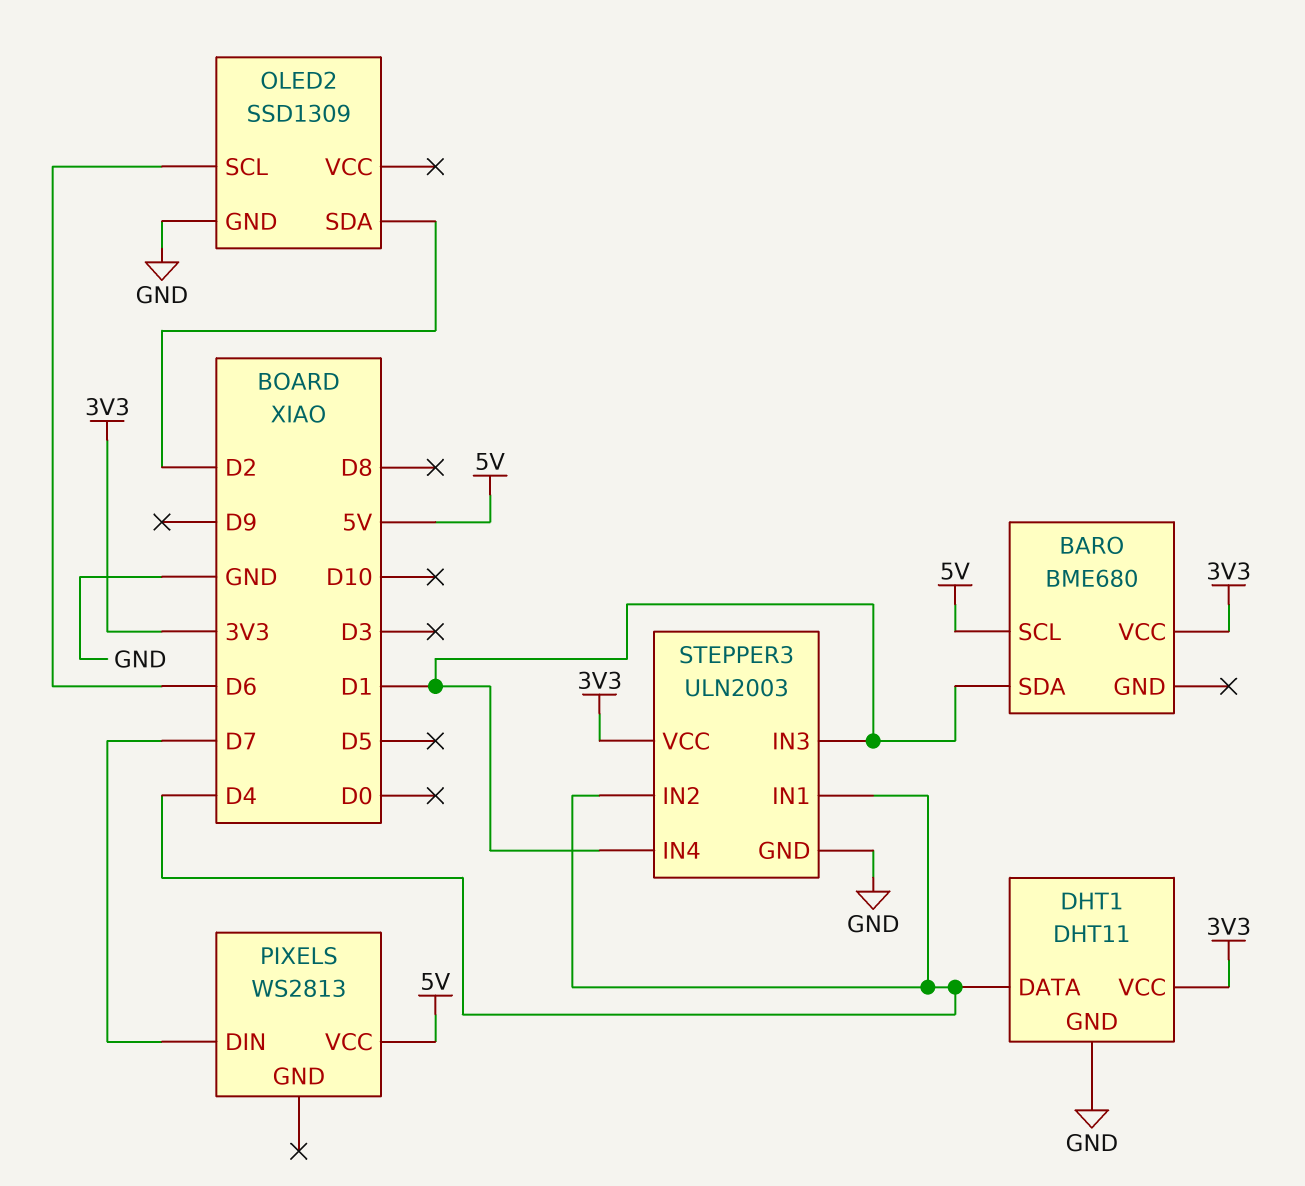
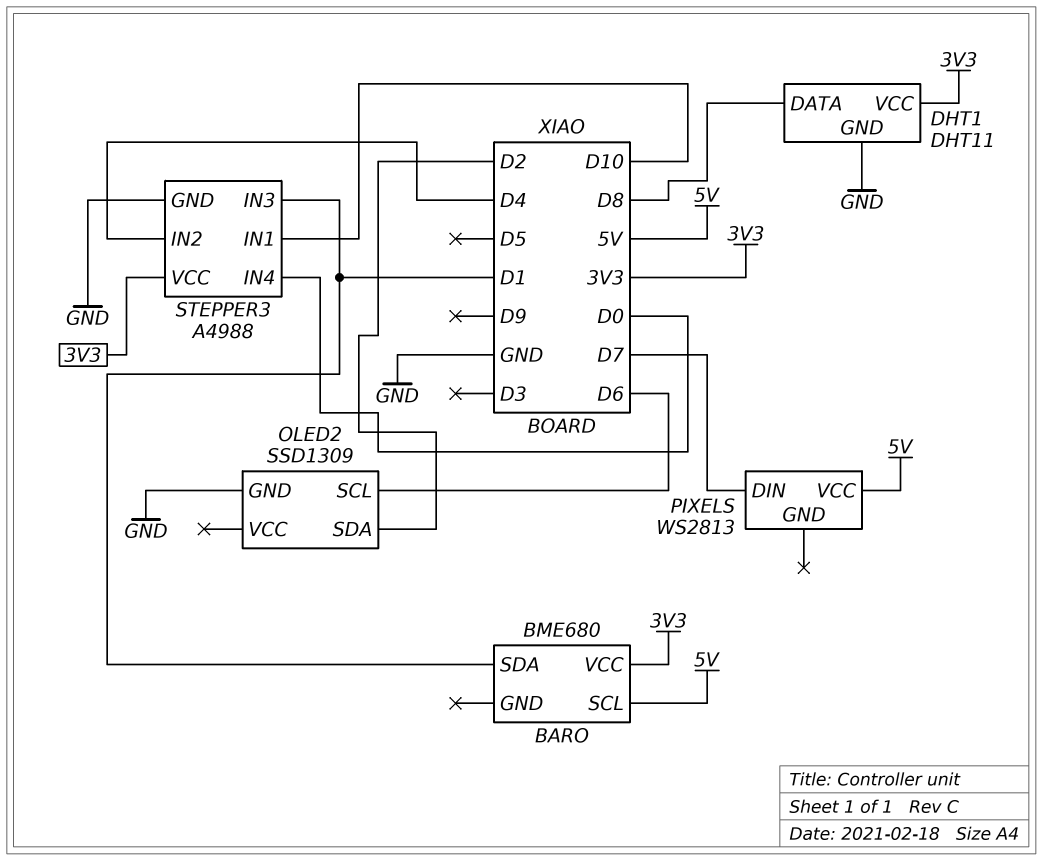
DHT1 pin DATA: D4 -> D8
STEPPER3: ULN2003 -> A4988
STEPPER3 pin IN1: D4 -> D10
STEPPER3 pin IN4: D1 -> D0

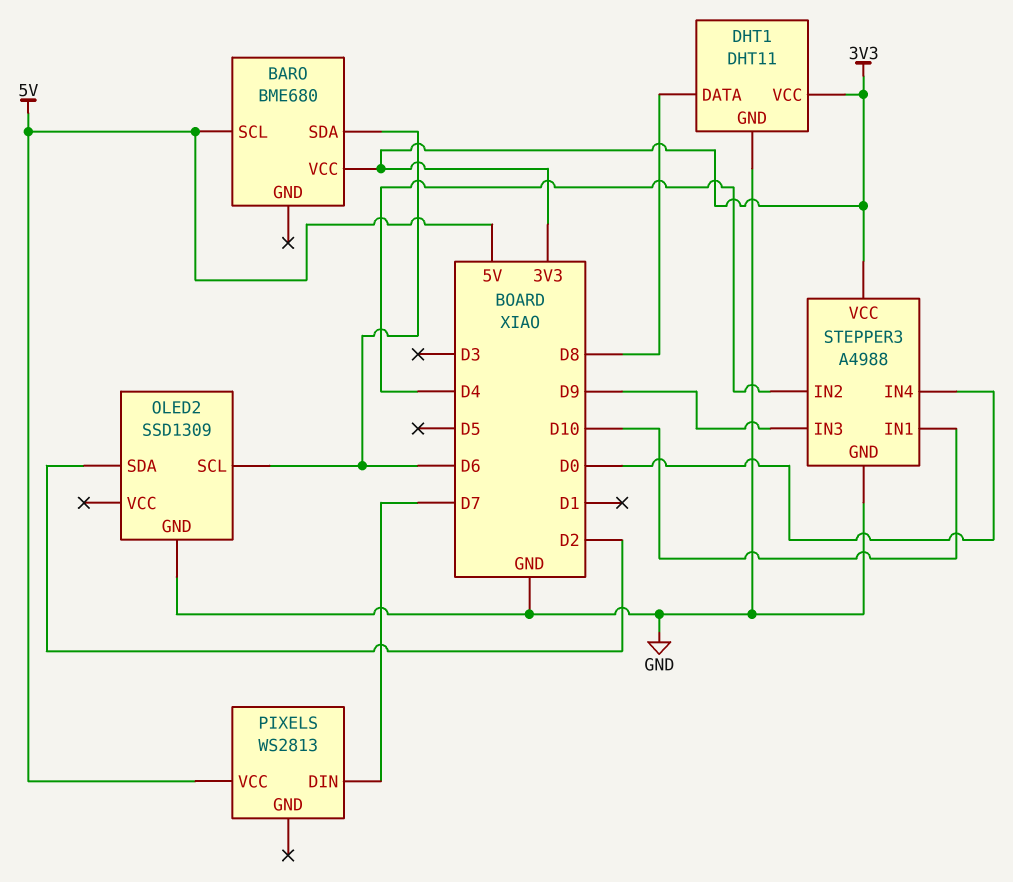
BARO pin SDA: D1 -> D6
STEPPER3 pin IN3: D1 -> D9

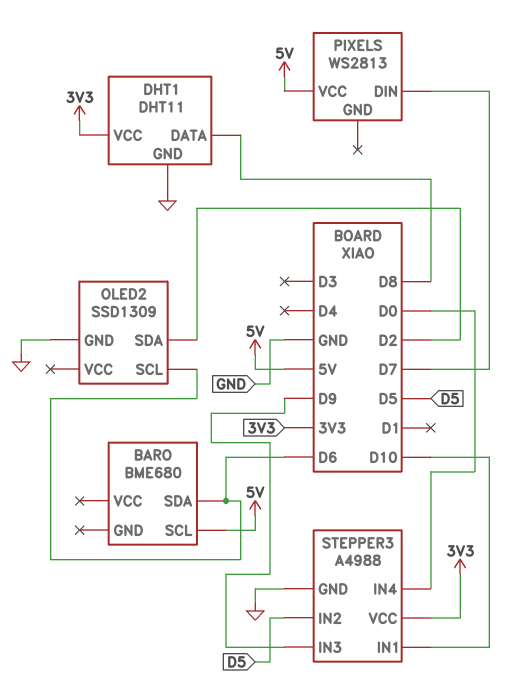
BARO pin VCC: 3V3 -> none
STEPPER3 pin IN2: D4 -> D5

